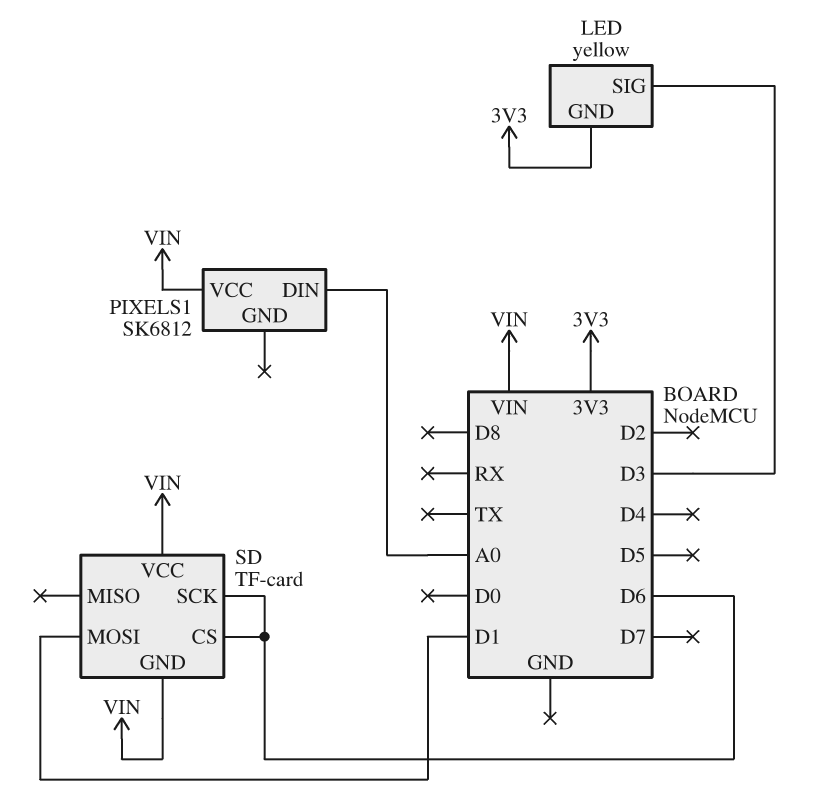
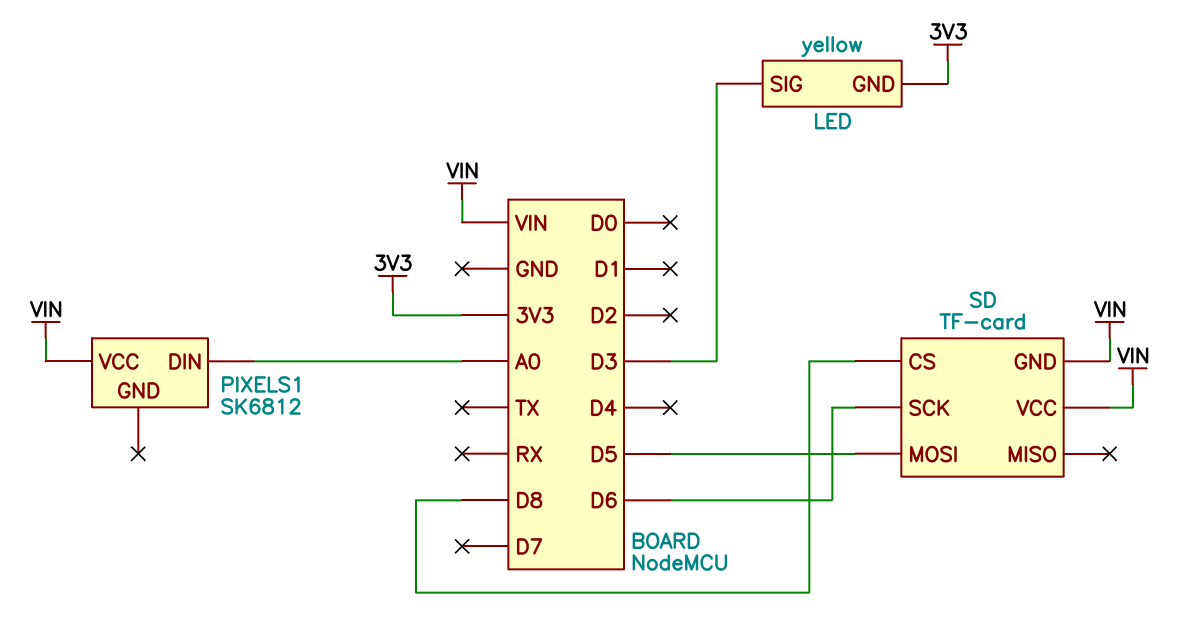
SD pin CS: D6 -> D8
SD pin MOSI: D1 -> D5

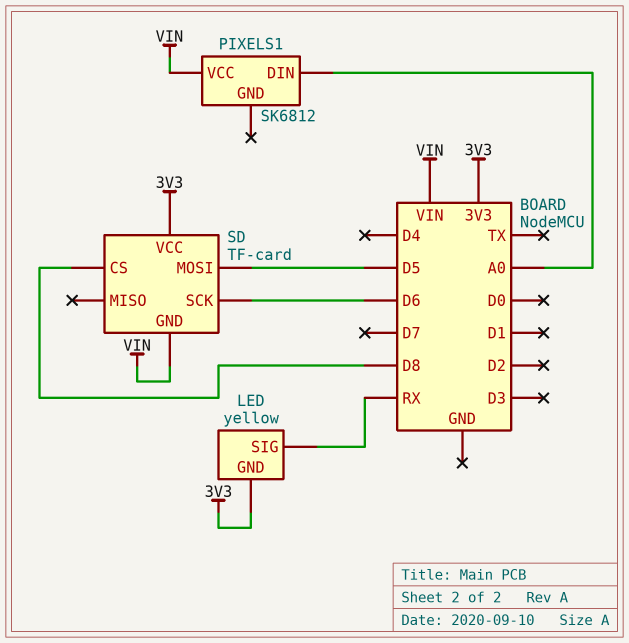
LED pin SIG: D3 -> RX
SD pin VCC: VIN -> 3V3

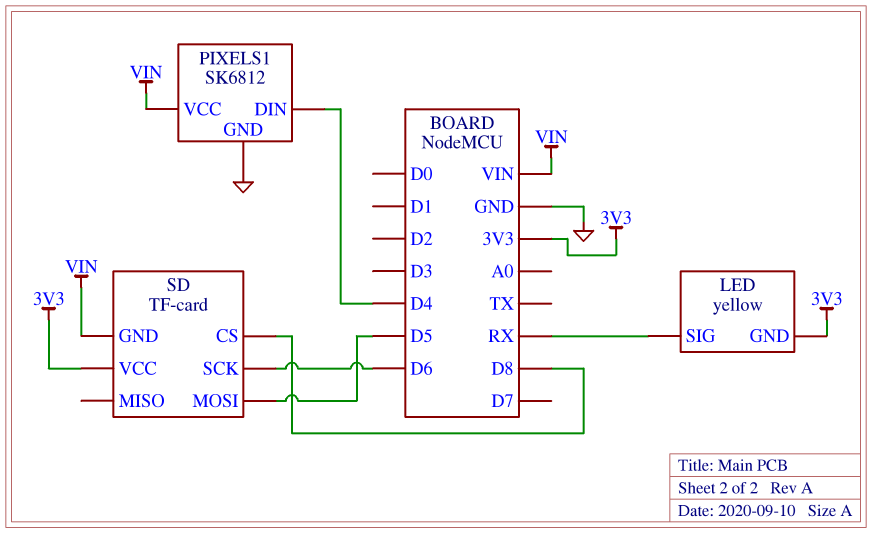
PIXELS1 pin DIN: A0 -> D4
PIXELS1 pin GND: none -> GND

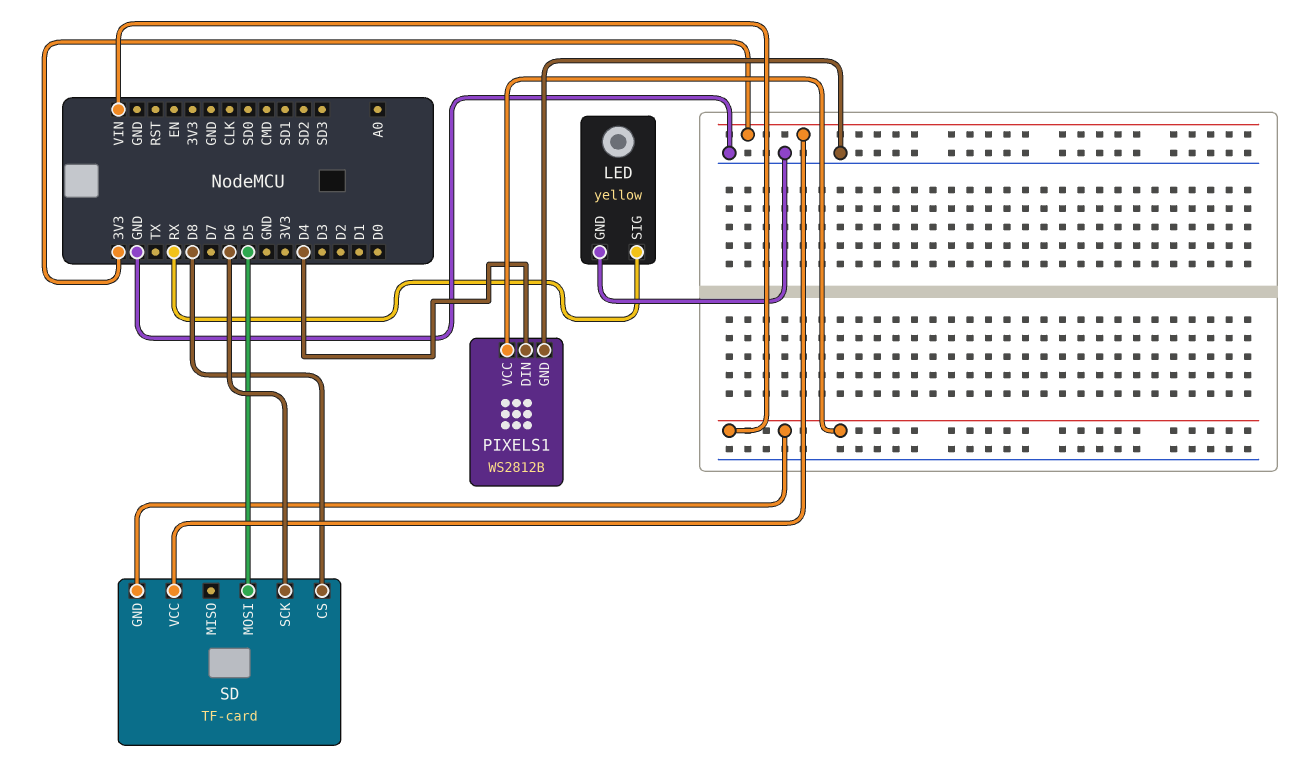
LED pin GND: 3V3 -> GND
PIXELS1: SK6812 -> WS2812B

